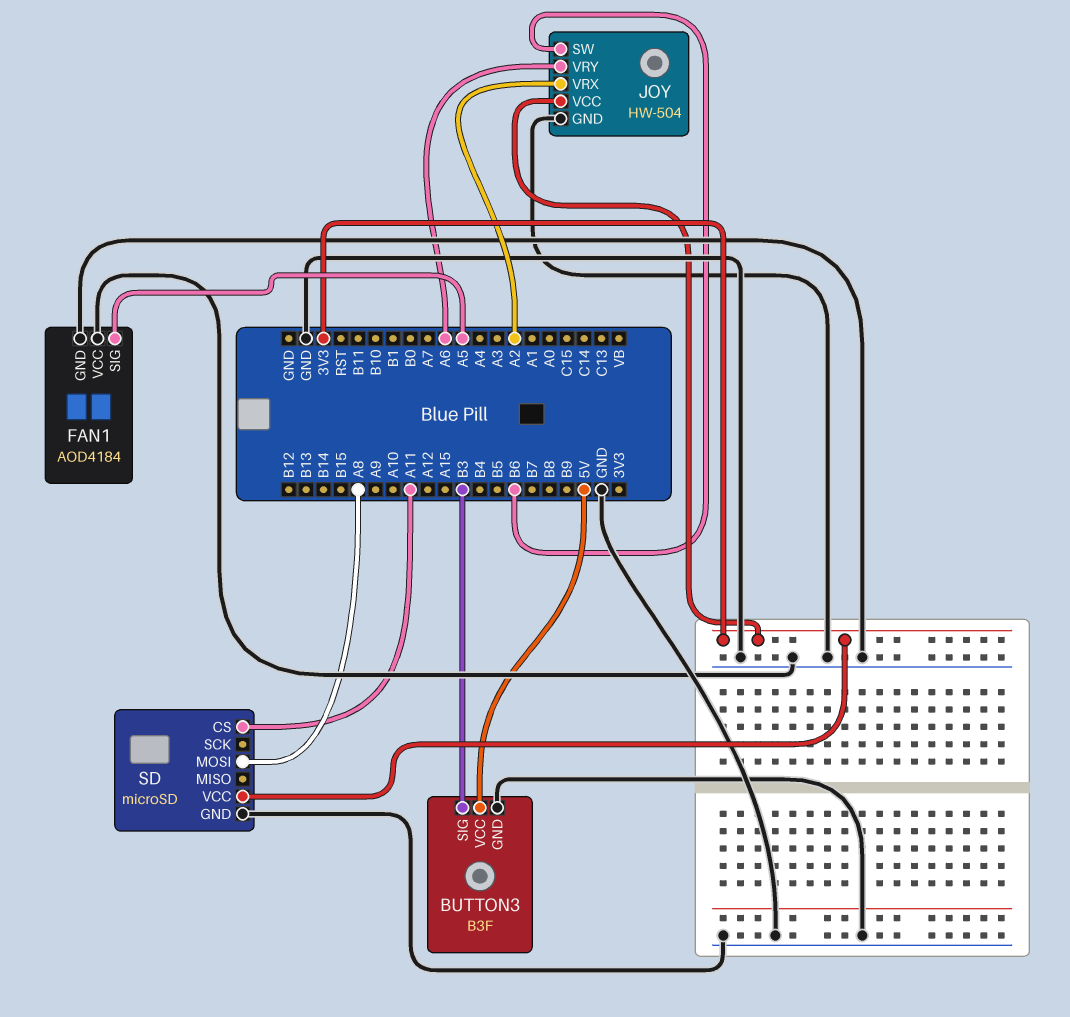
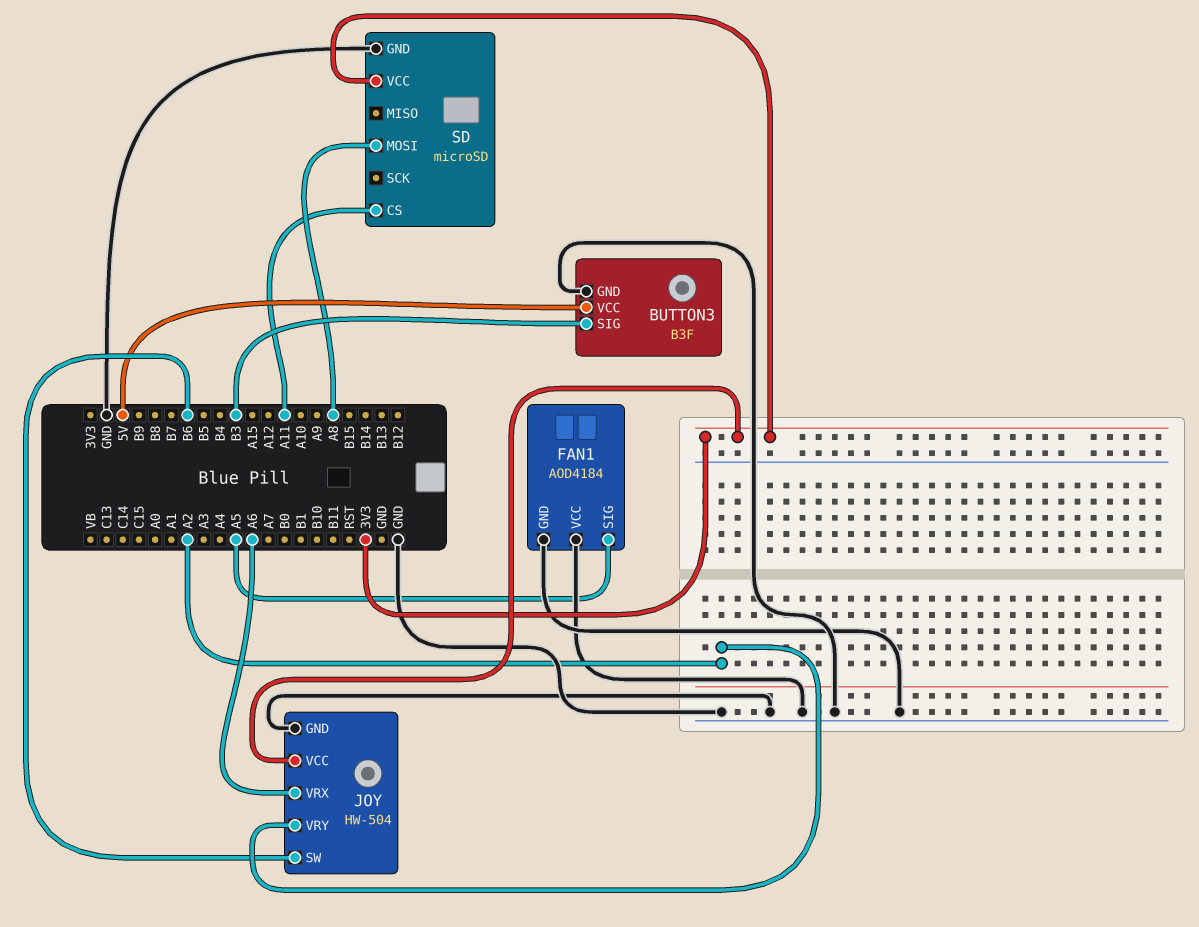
JOY pin VRX: A2 -> A6
JOY pin VRY: A6 -> A2

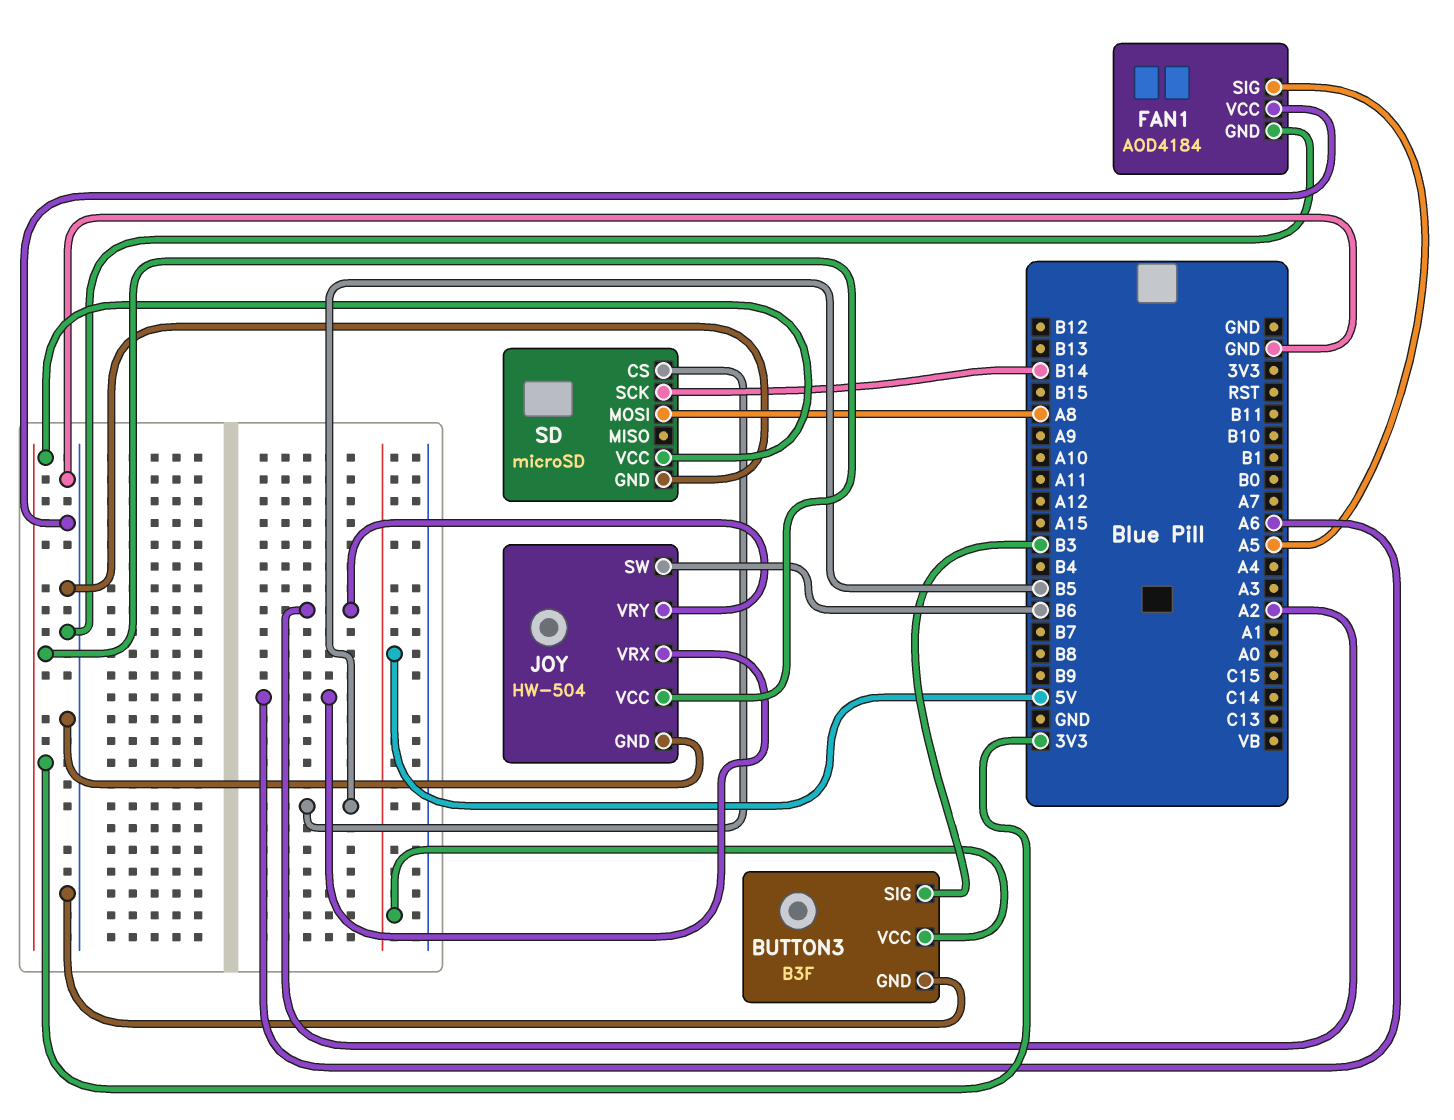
SD pin CS: A11 -> B5
SD pin SCK: none -> B14

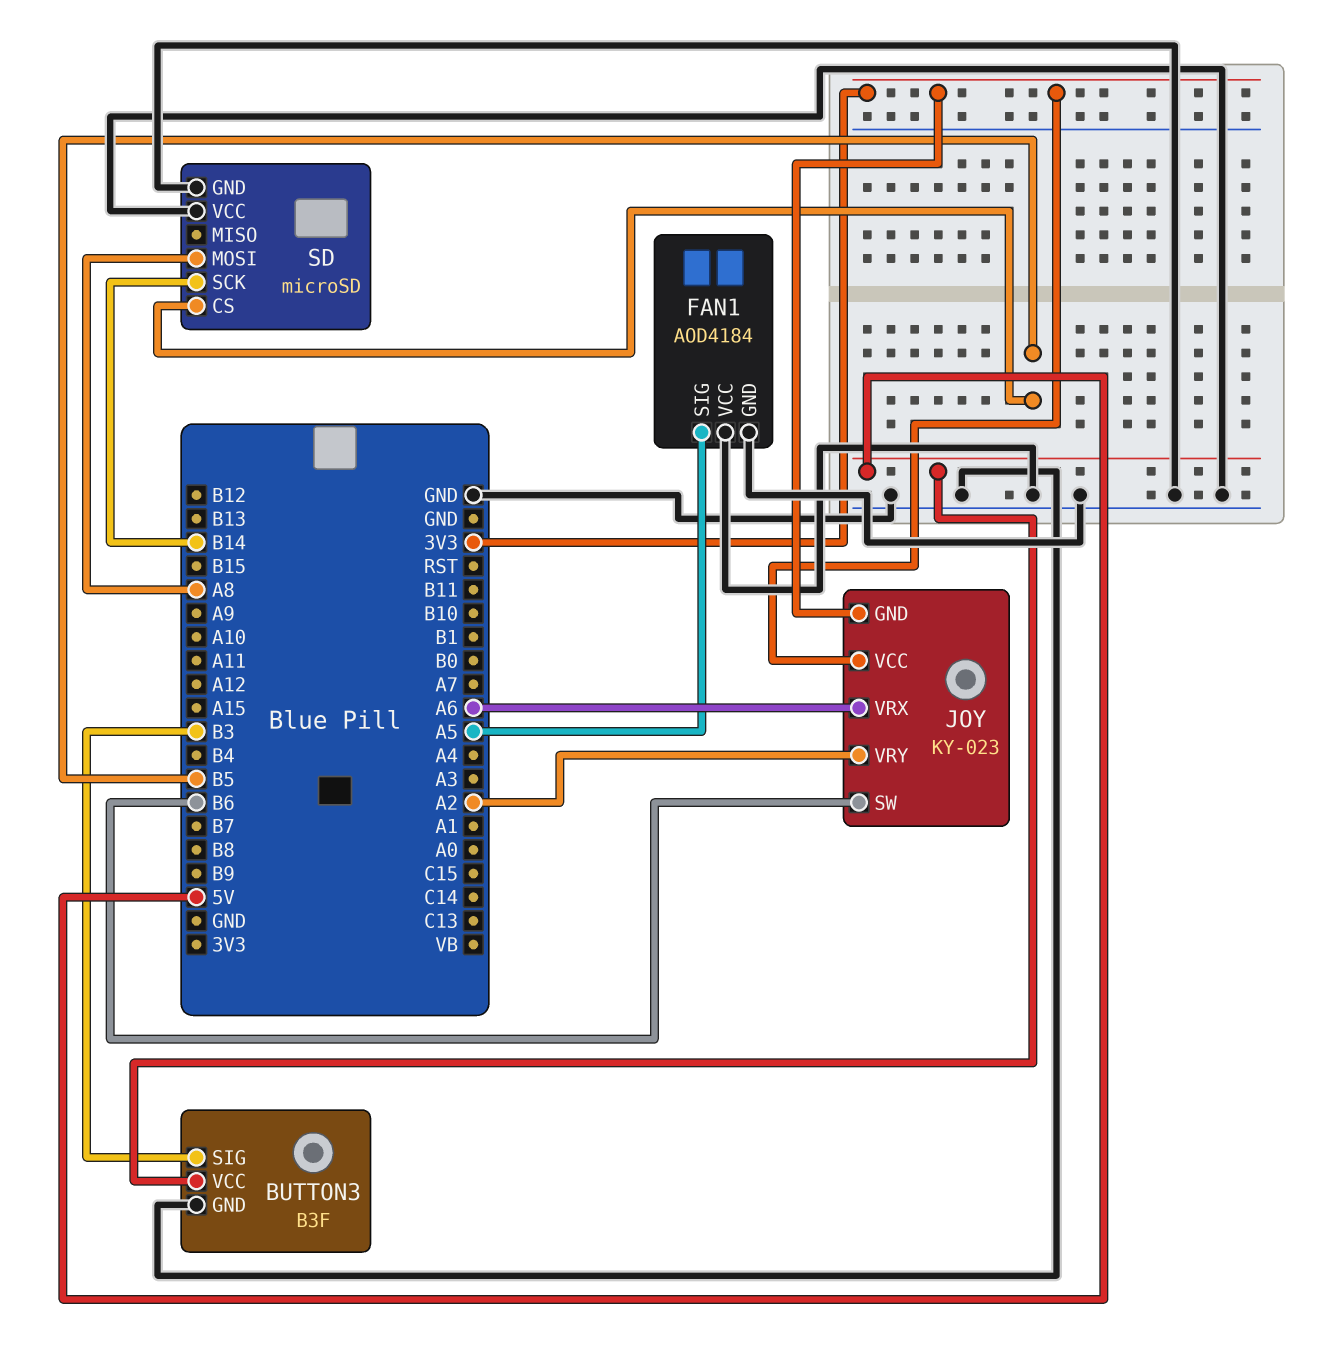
JOY: HW-504 -> KY-023
JOY pin GND: GND -> 3V3
SD pin VCC: 3V3 -> GND

